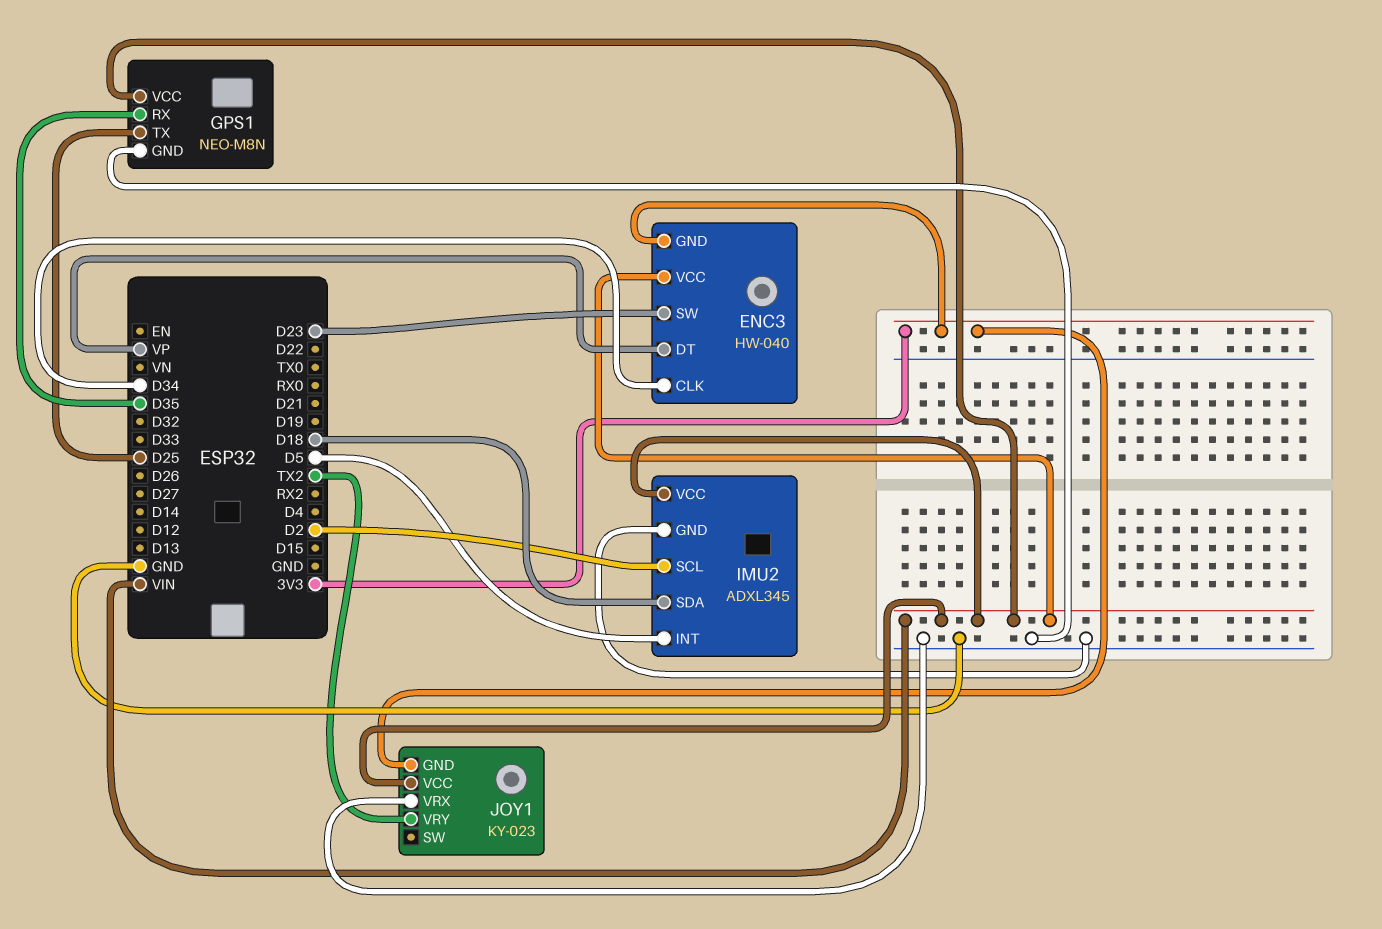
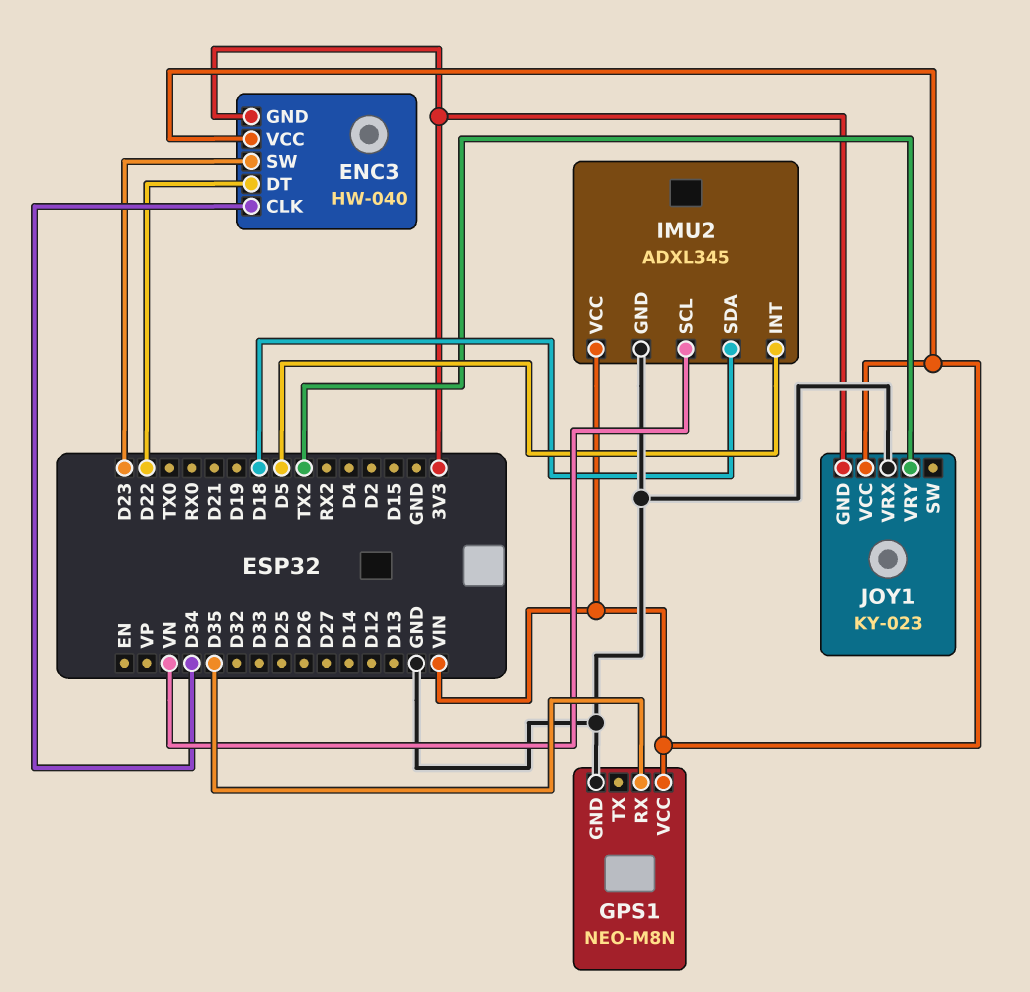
ENC3 pin DT: VP -> D22
GPS1 pin TX: D25 -> none
IMU2 pin SCL: D2 -> VN

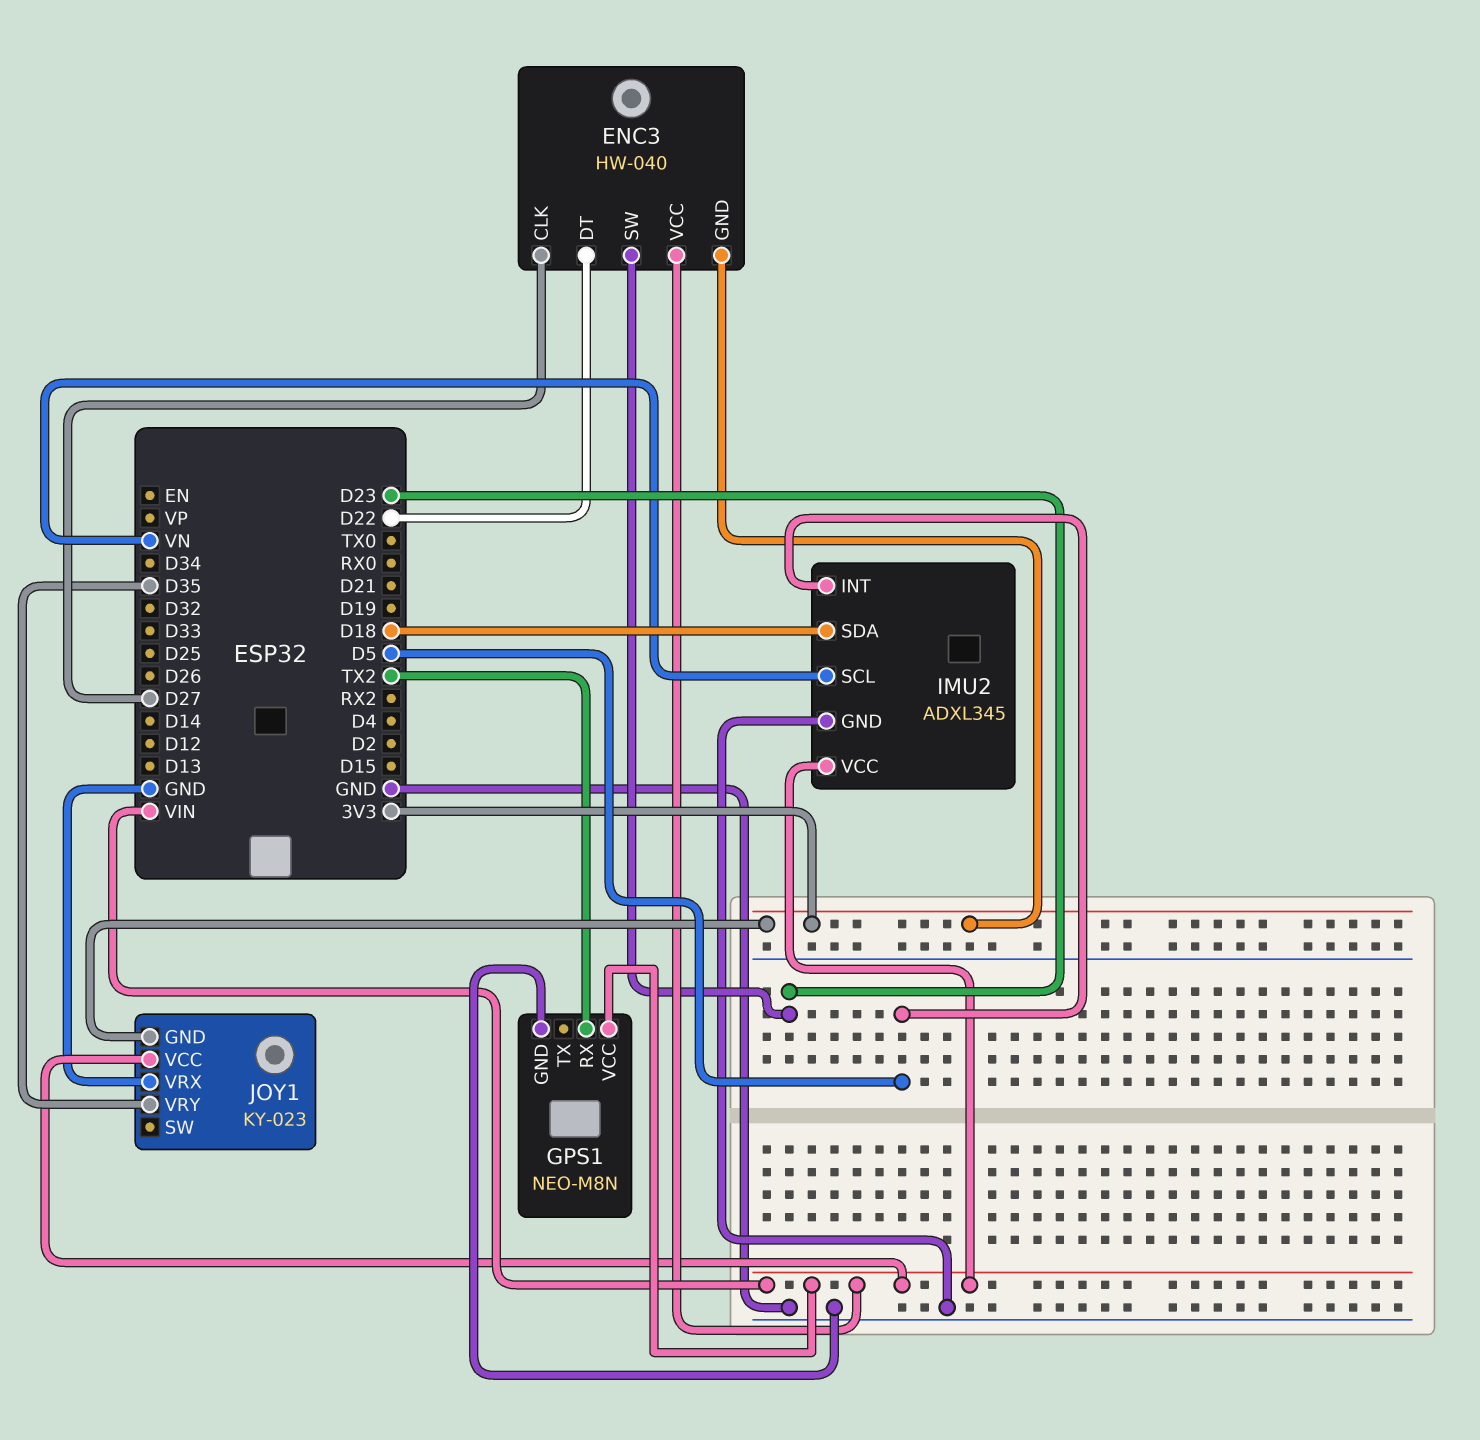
ENC3 pin CLK: D34 -> D27
GPS1 pin RX: D35 -> TX2
JOY1 pin VRY: TX2 -> D35

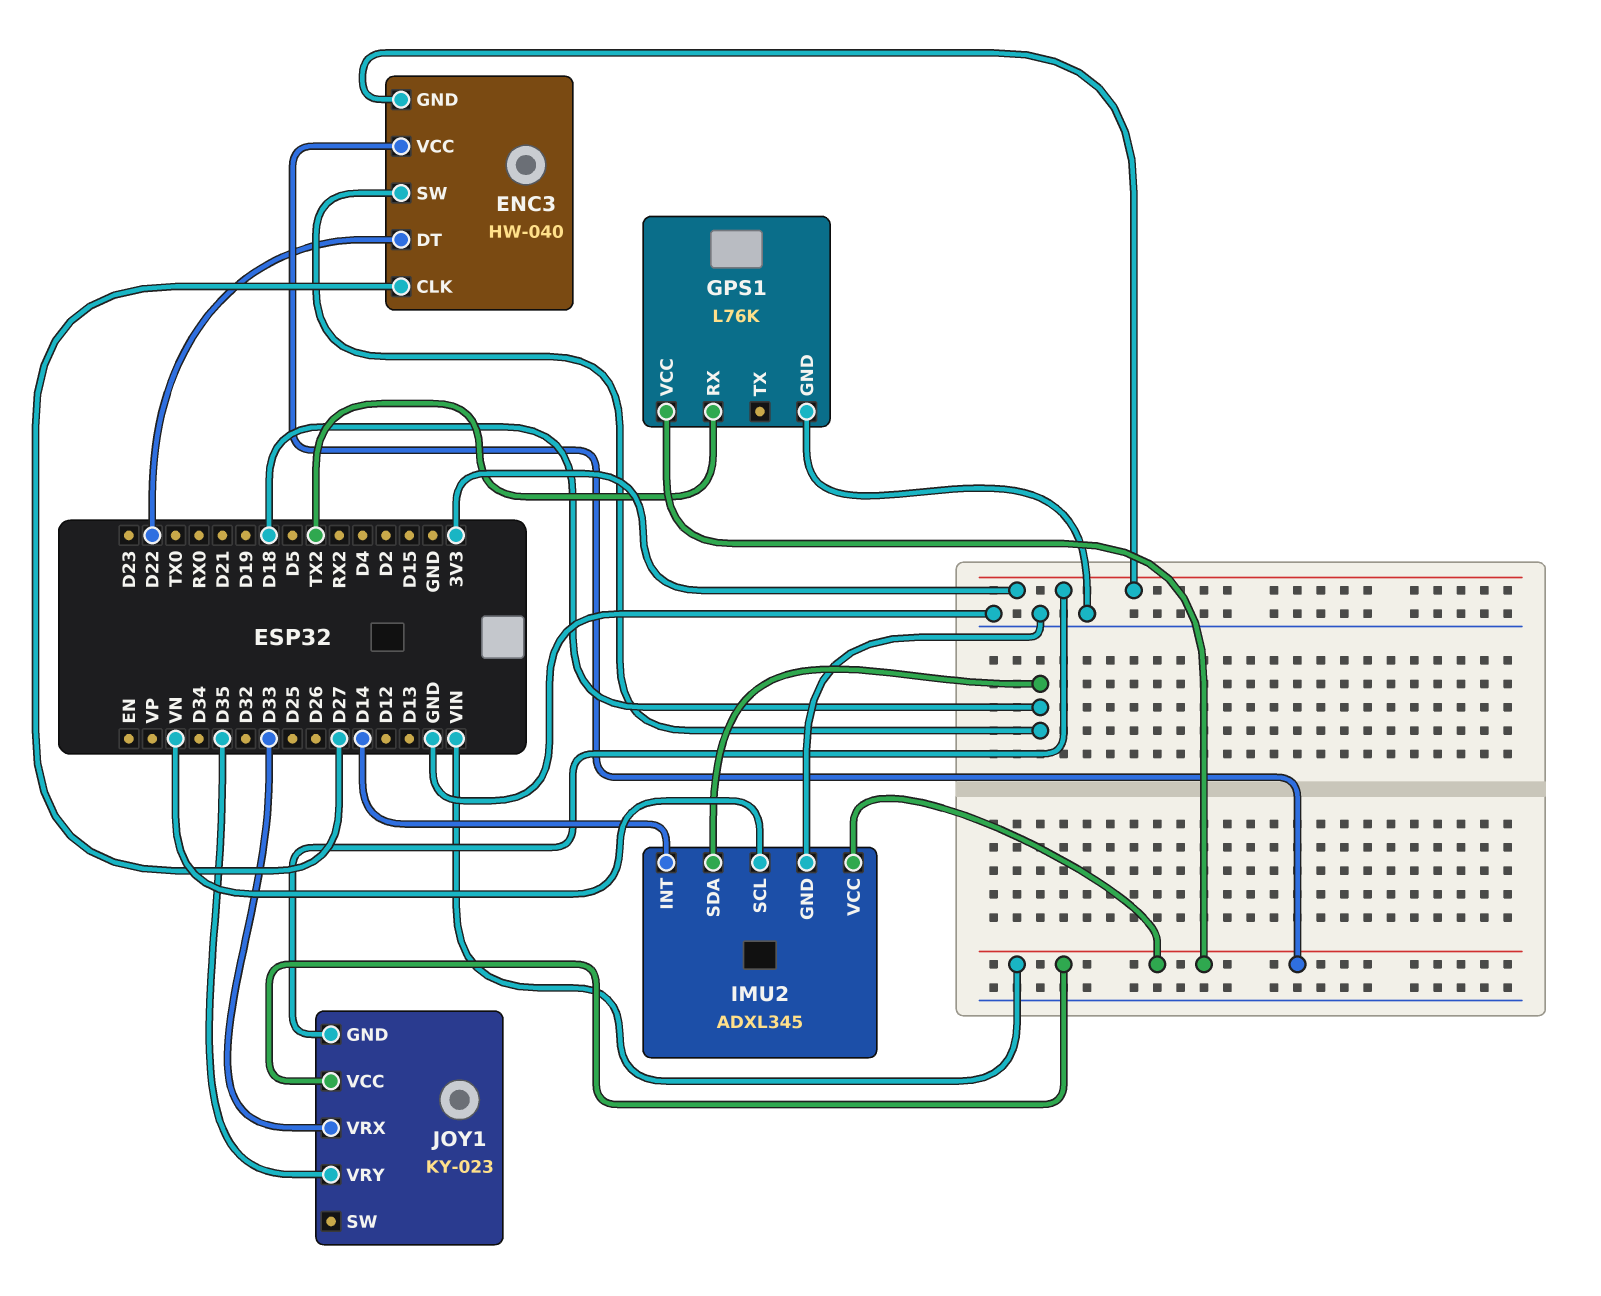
ENC3 pin SW: D23 -> D18
GPS1: NEO-M8N -> L76K
IMU2 pin INT: D5 -> D14
JOY1 pin VRX: GND -> D33

